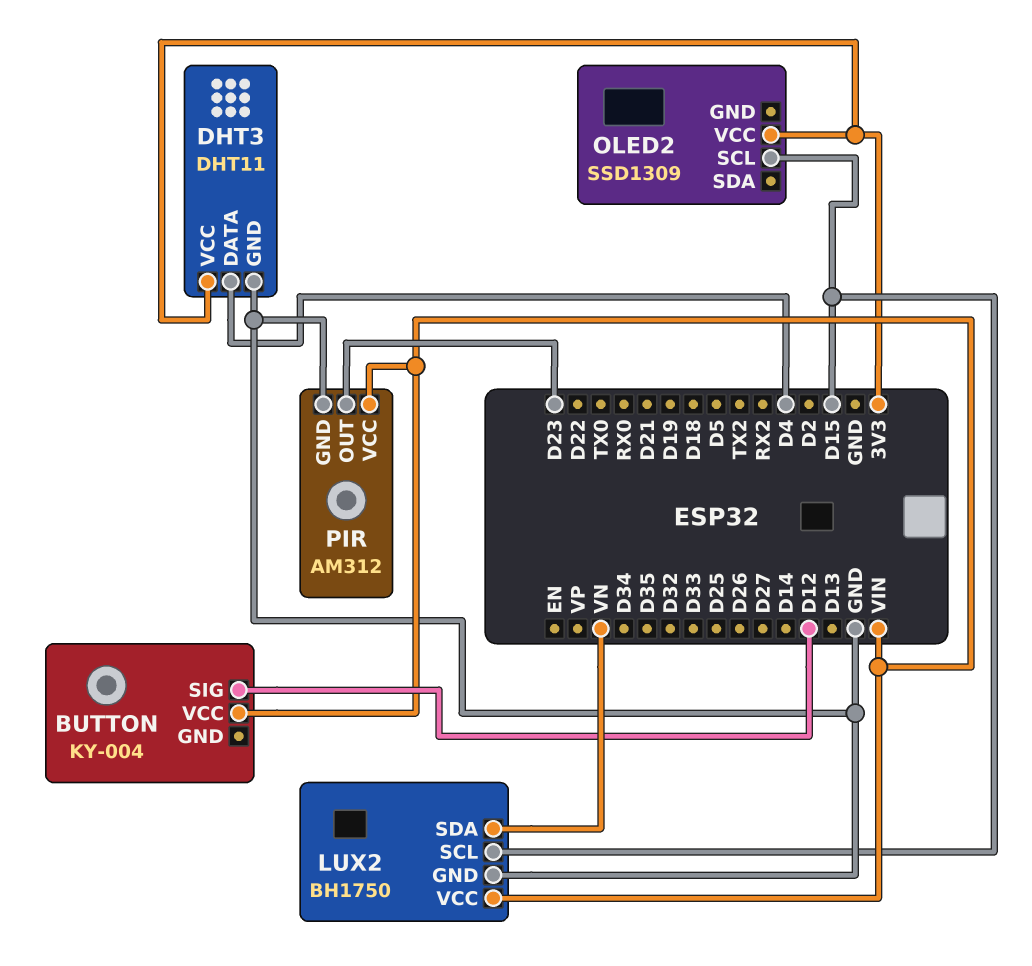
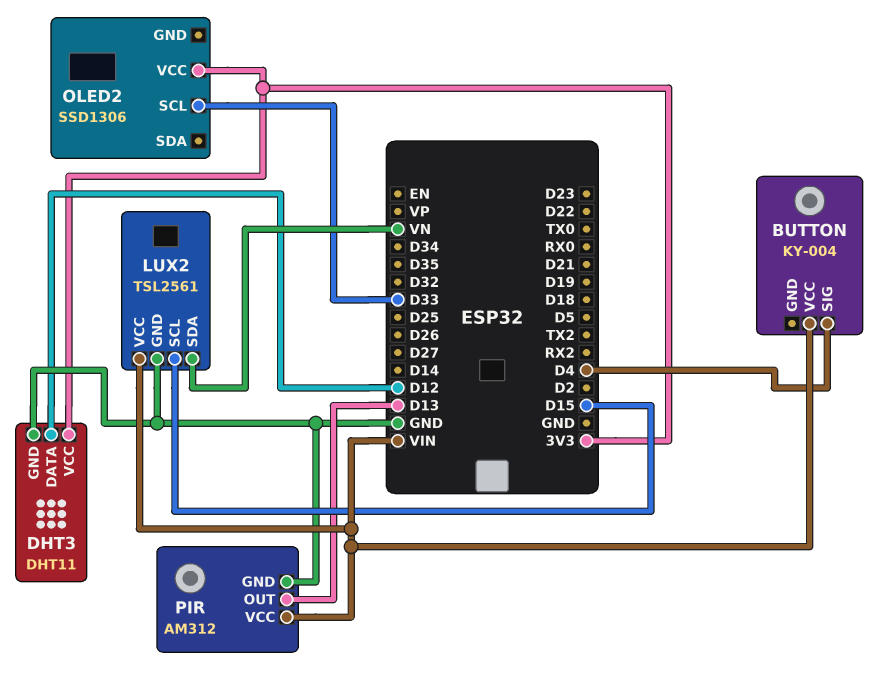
BUTTON pin SIG: D12 -> D4
DHT3 pin DATA: D4 -> D12
LUX2: BH1750 -> TSL2561
OLED2: SSD1309 -> SSD1306
OLED2 pin SCL: D15 -> D33
PIR pin OUT: D23 -> D13

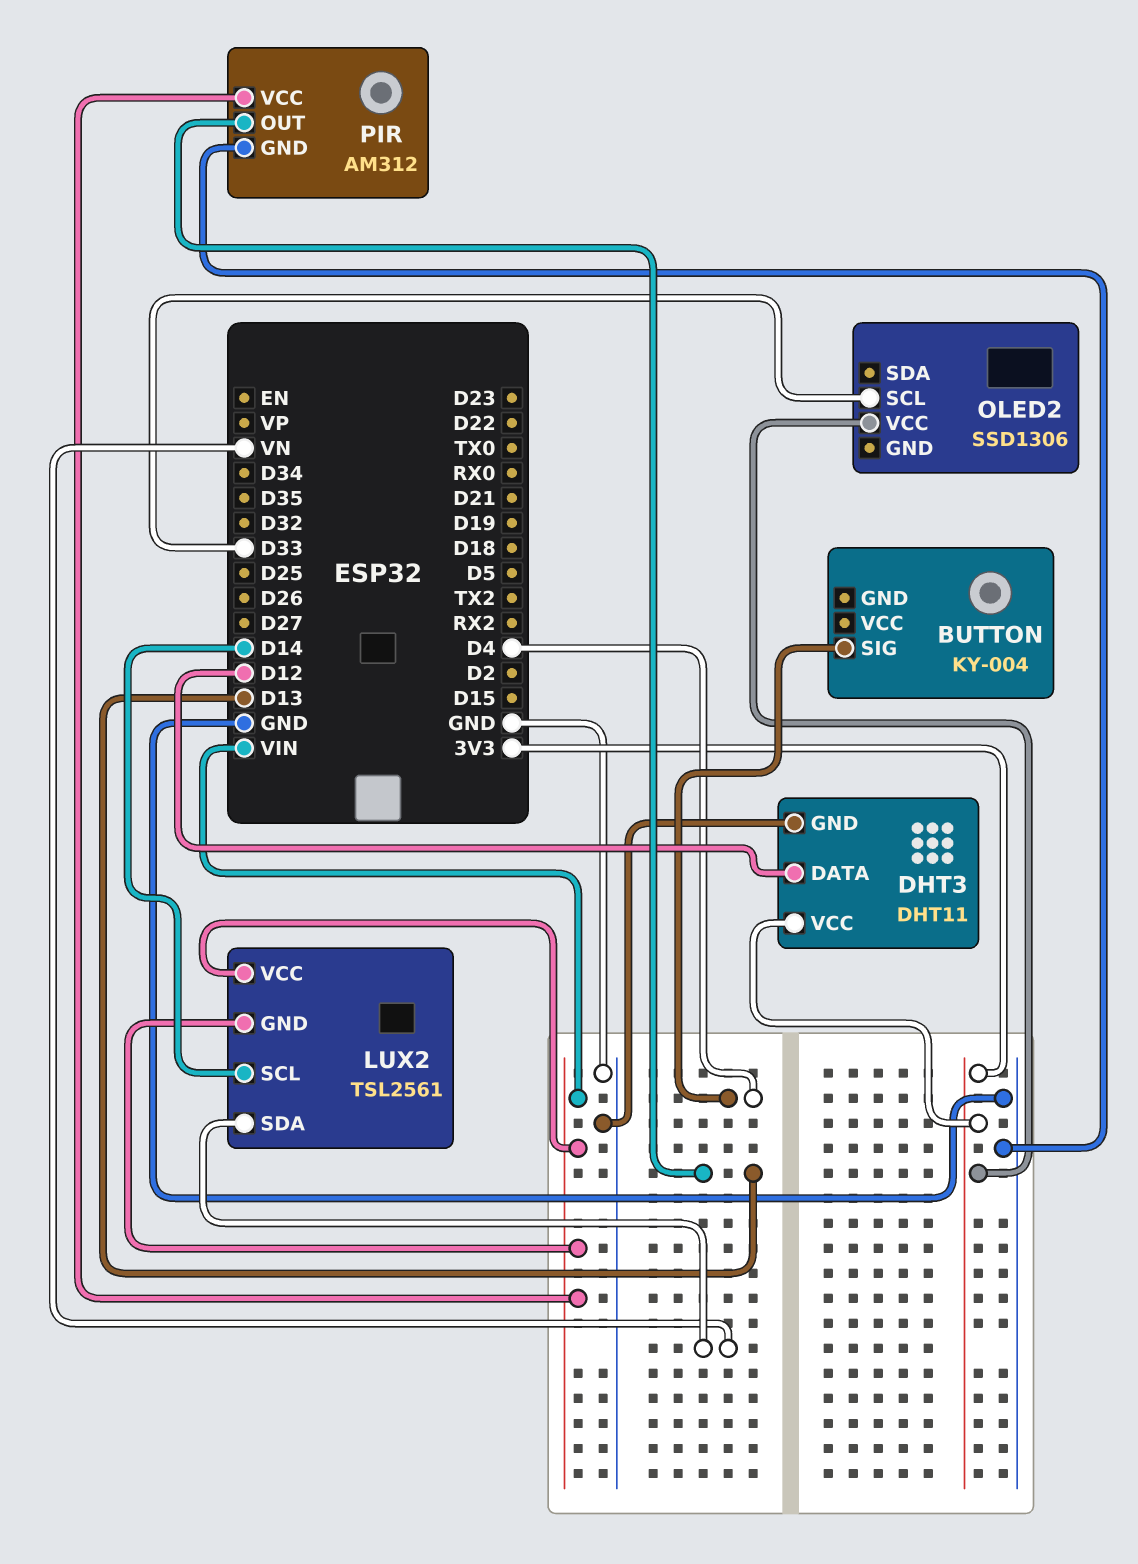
BUTTON pin VCC: VIN -> none
LUX2 pin GND: GND -> VIN
LUX2 pin SCL: D15 -> D14

